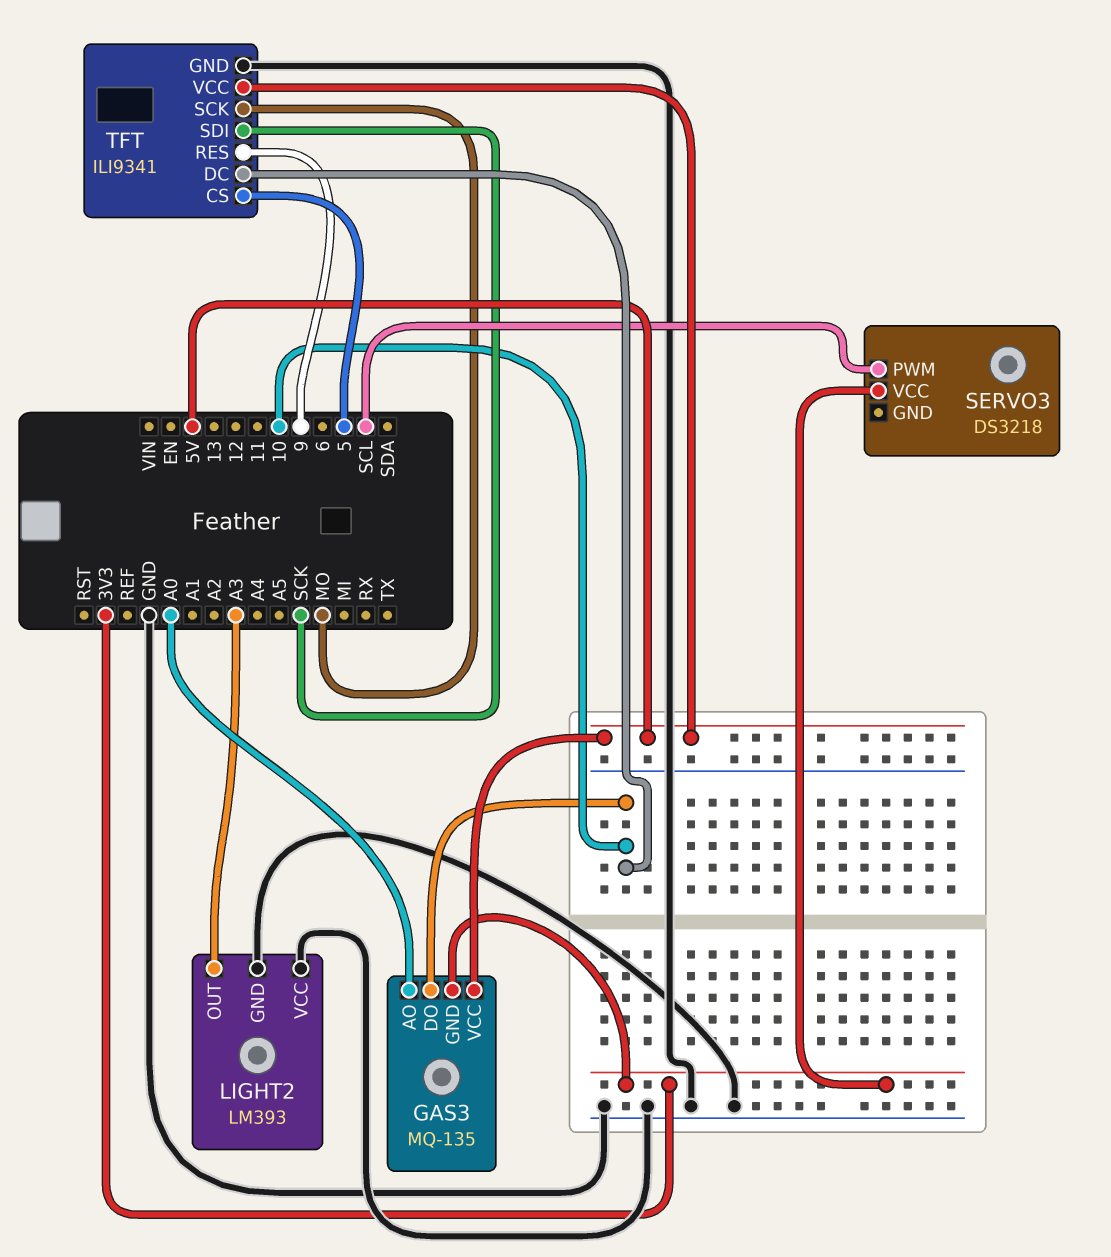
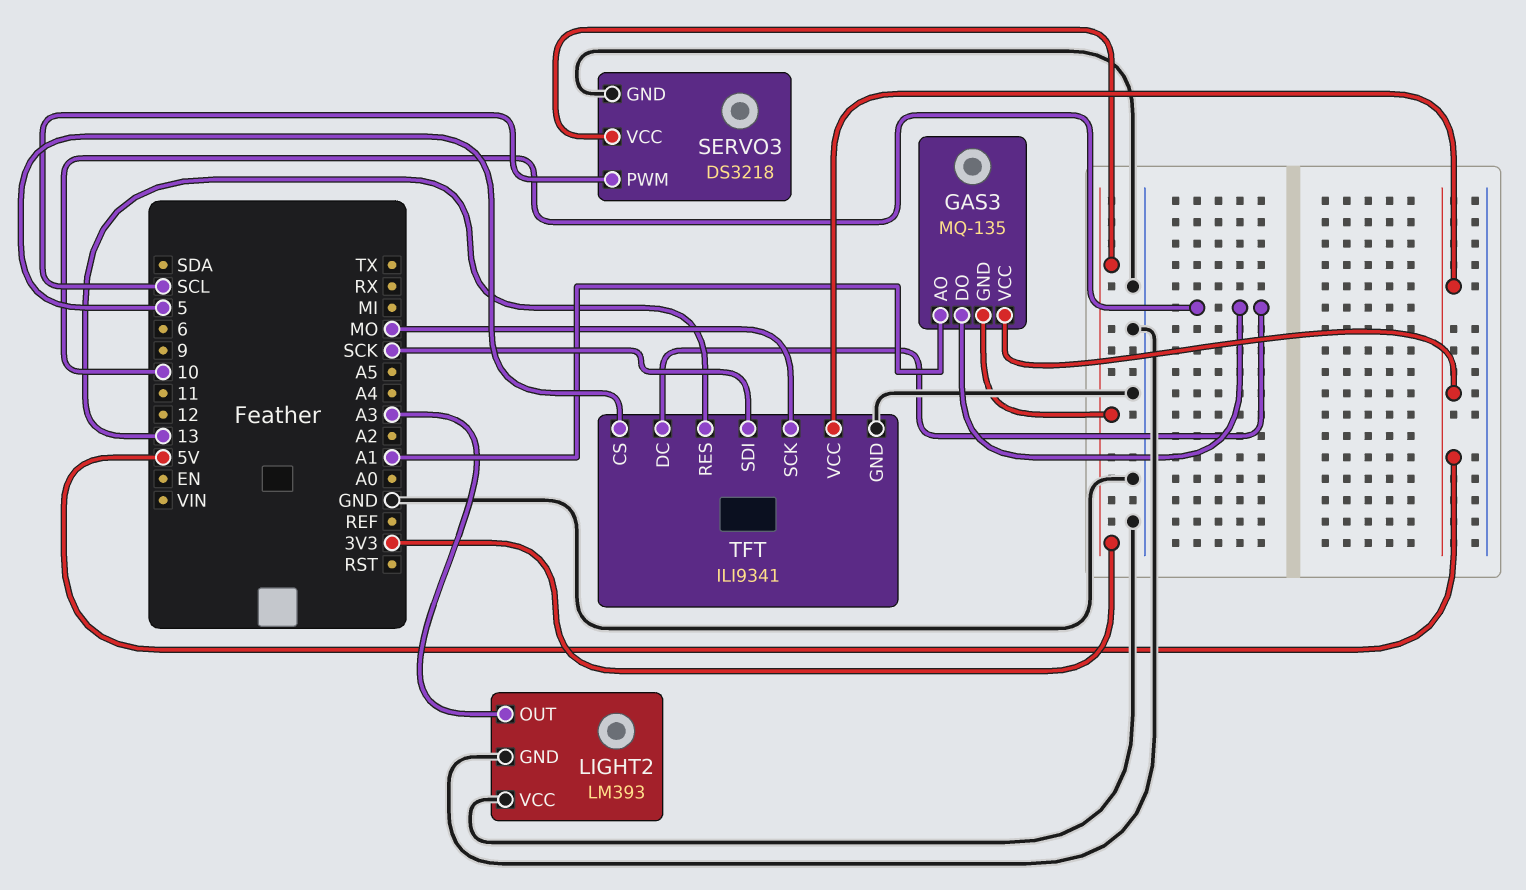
GAS3 pin AO: A0 -> A1
SERVO3 pin GND: none -> GND
TFT pin RES: 9 -> 13

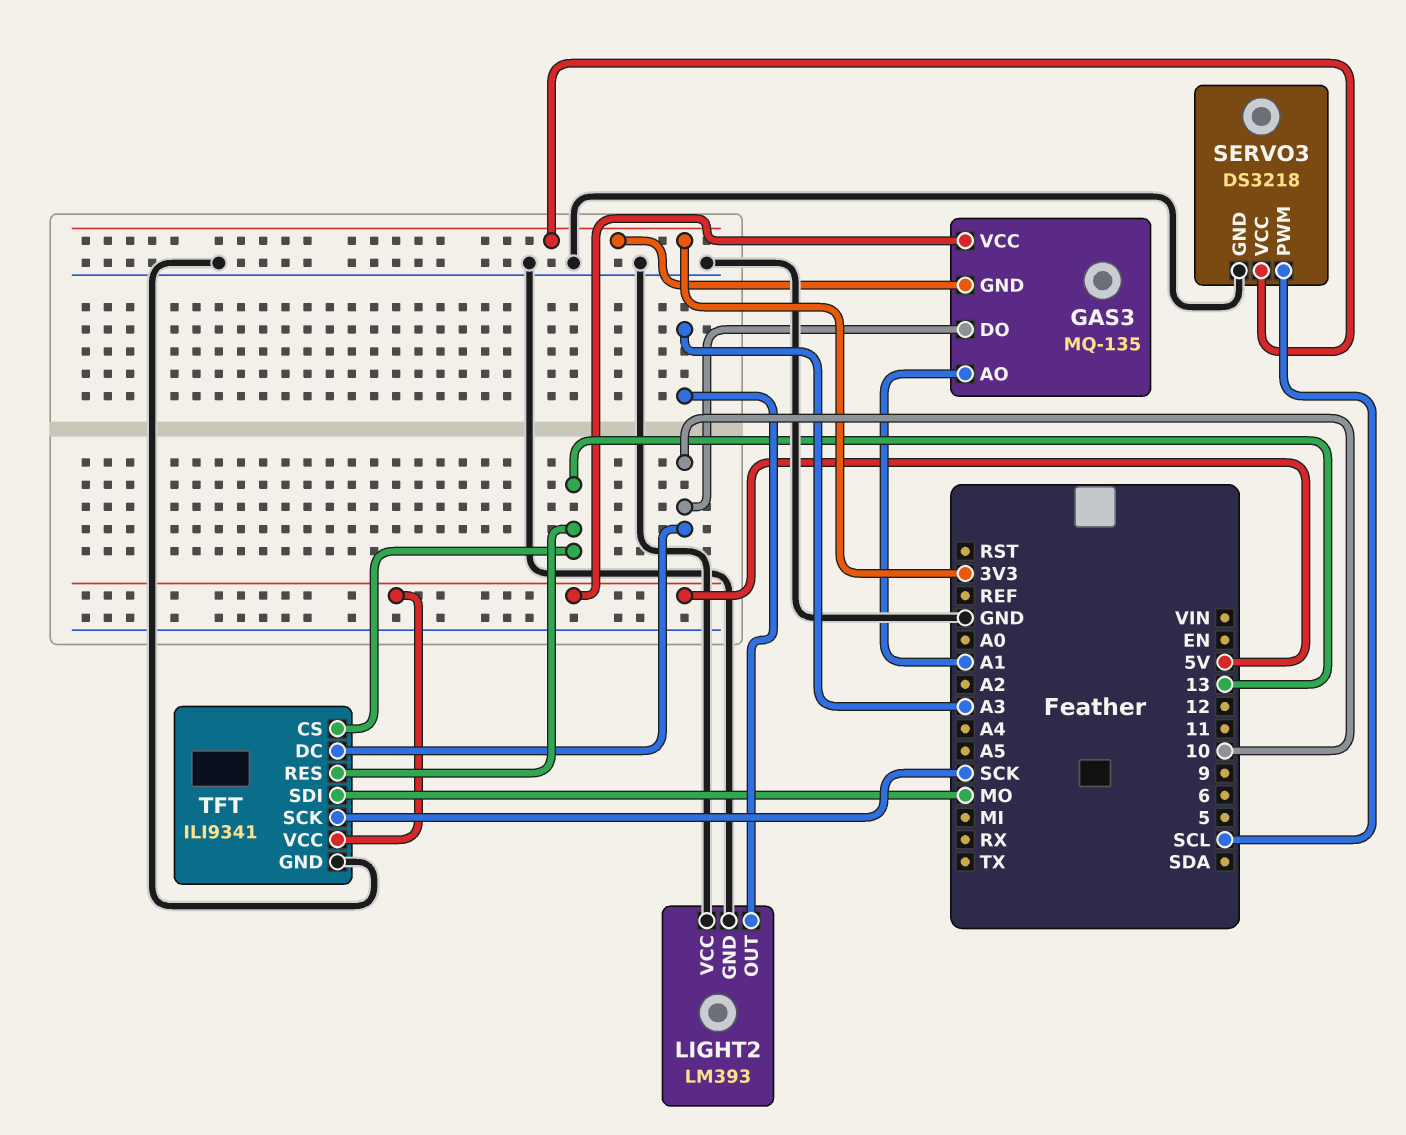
TFT pin CS: 5 -> 13
TFT pin SCK: MO -> SCK
TFT pin SDI: SCK -> MO

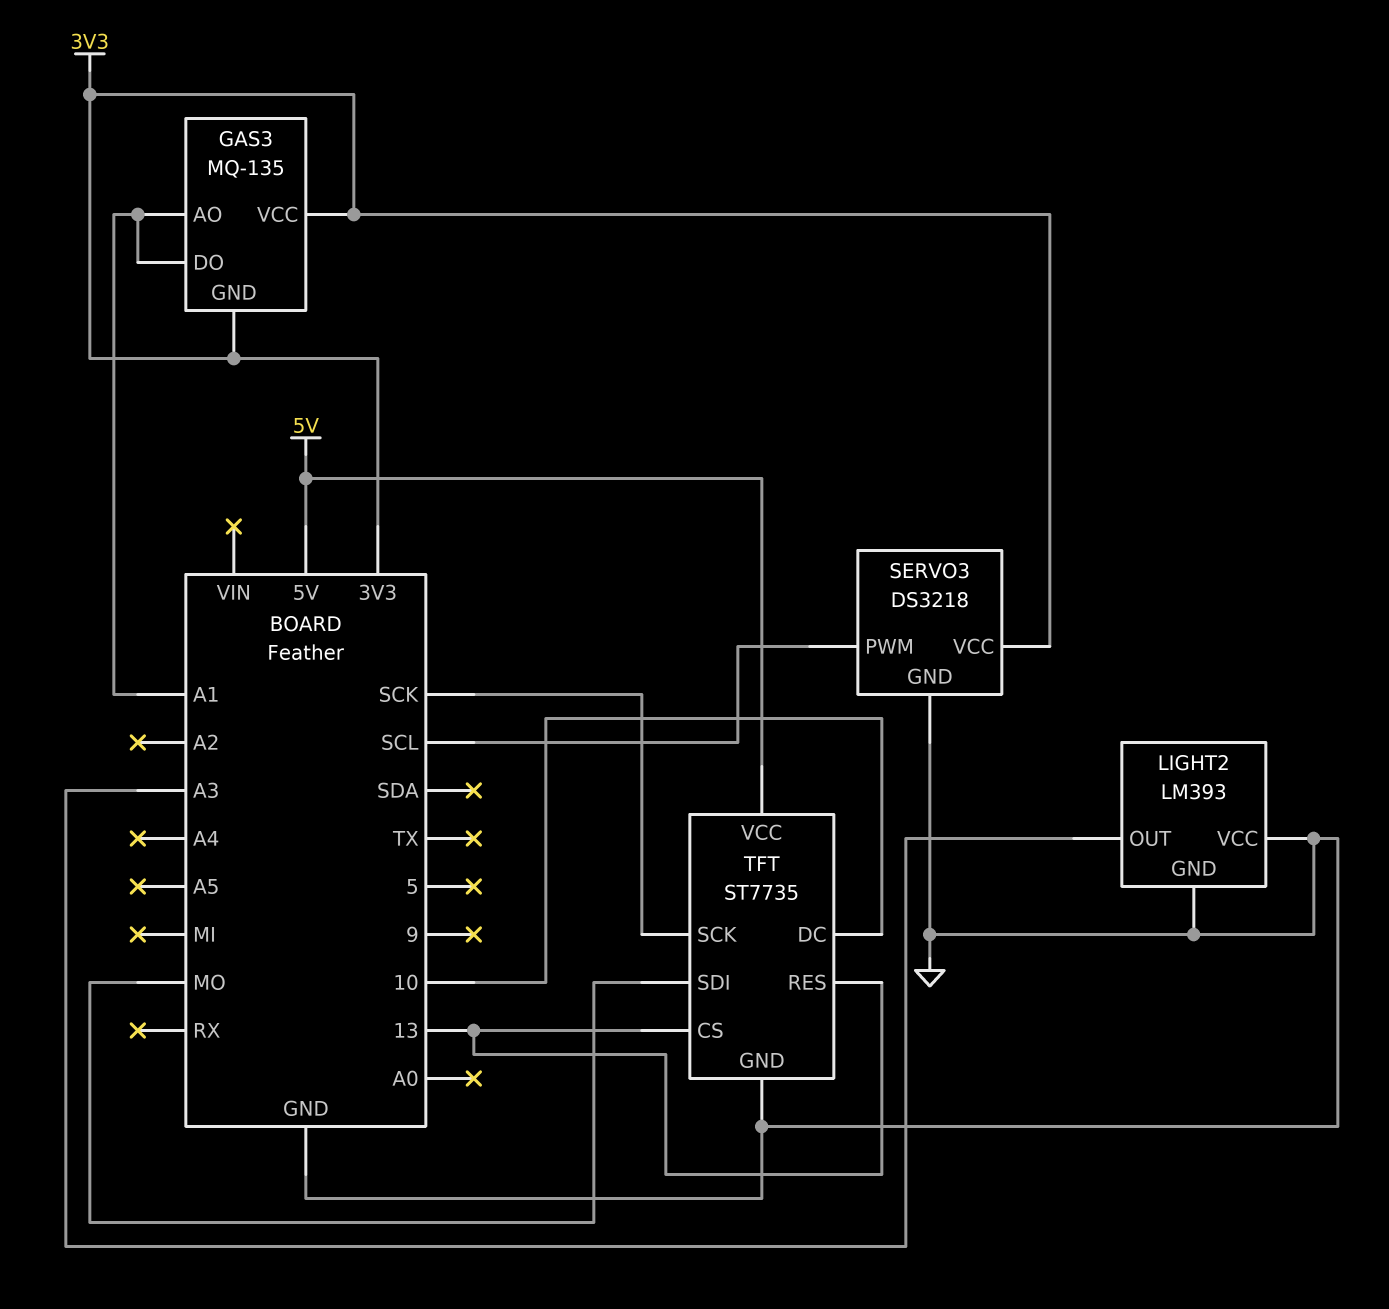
GAS3 pin DO: 10 -> A1
GAS3 pin VCC: 5V -> 3V3
TFT: ILI9341 -> ST7735

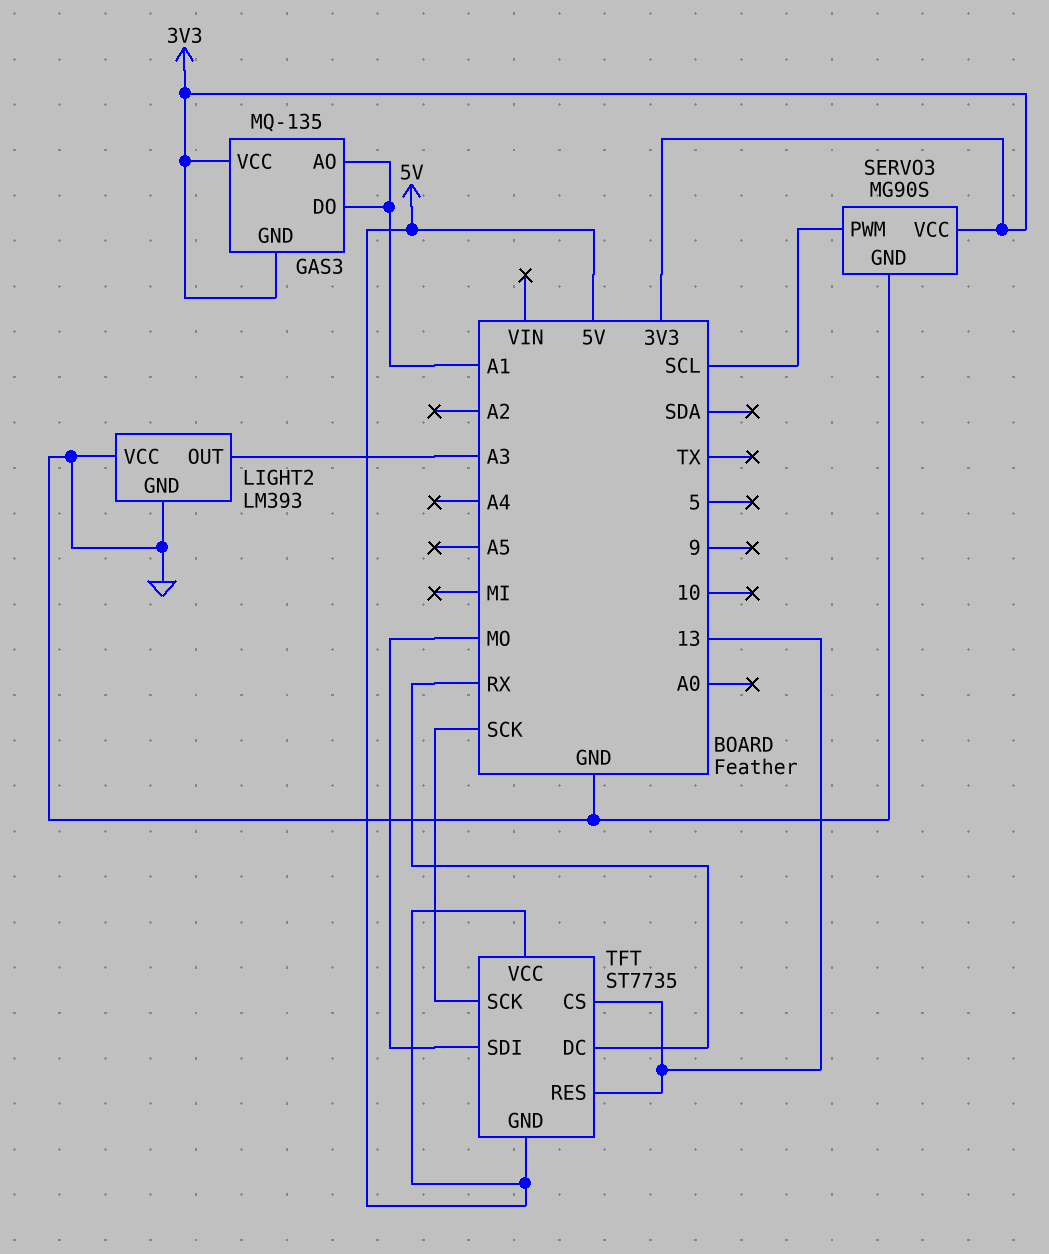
SERVO3: DS3218 -> MG90S
TFT pin DC: 10 -> RX
TFT pin GND: GND -> 5V

